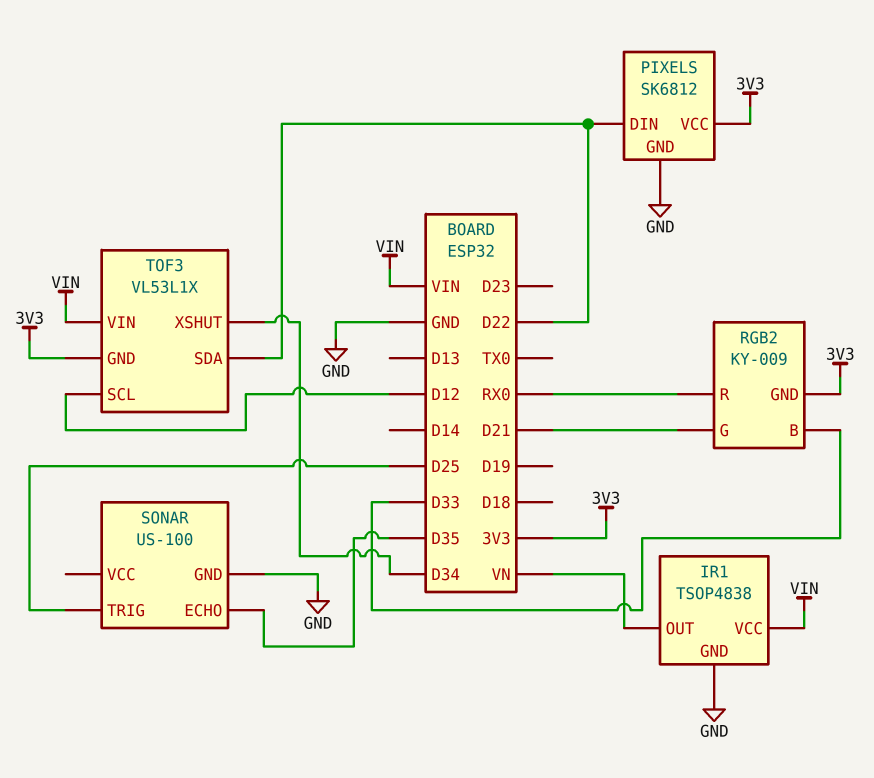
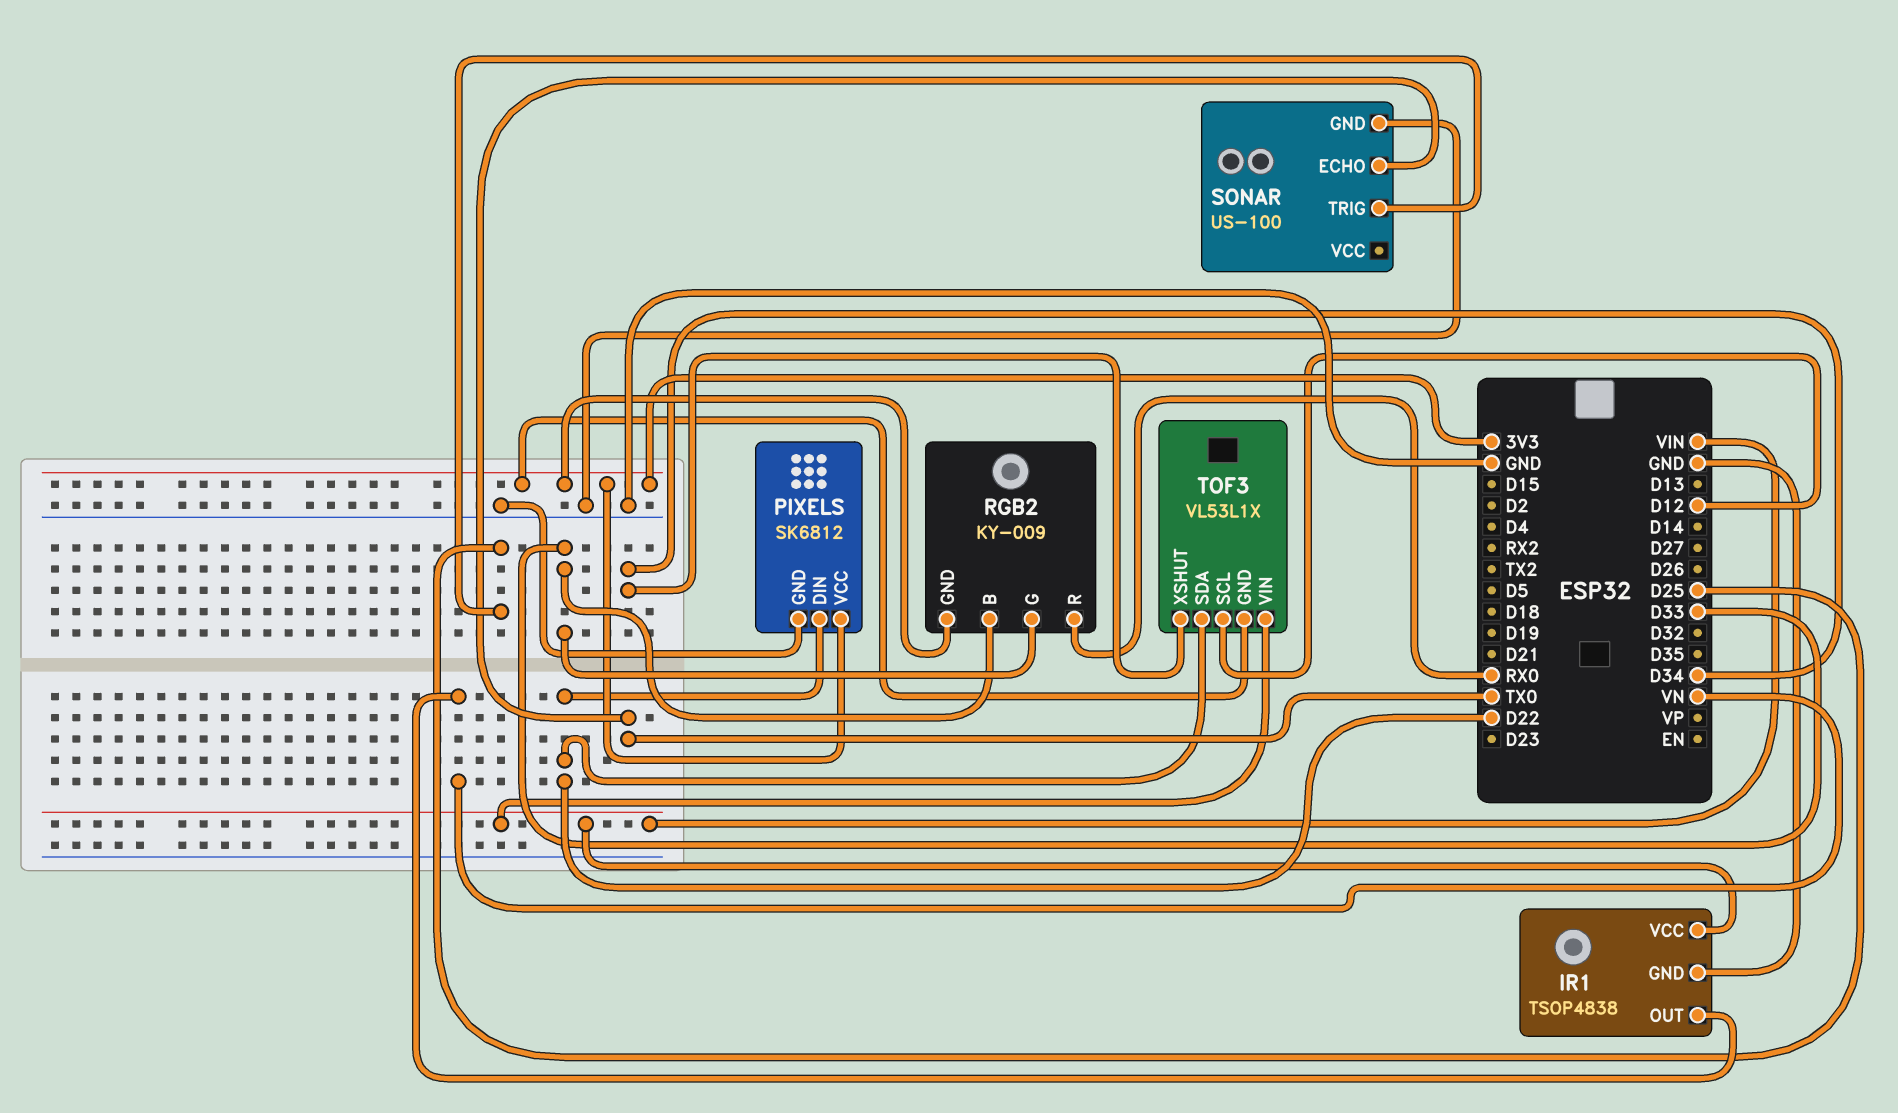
RGB2 pin G: D21 -> D33
SONAR pin ECHO: D35 -> TX0

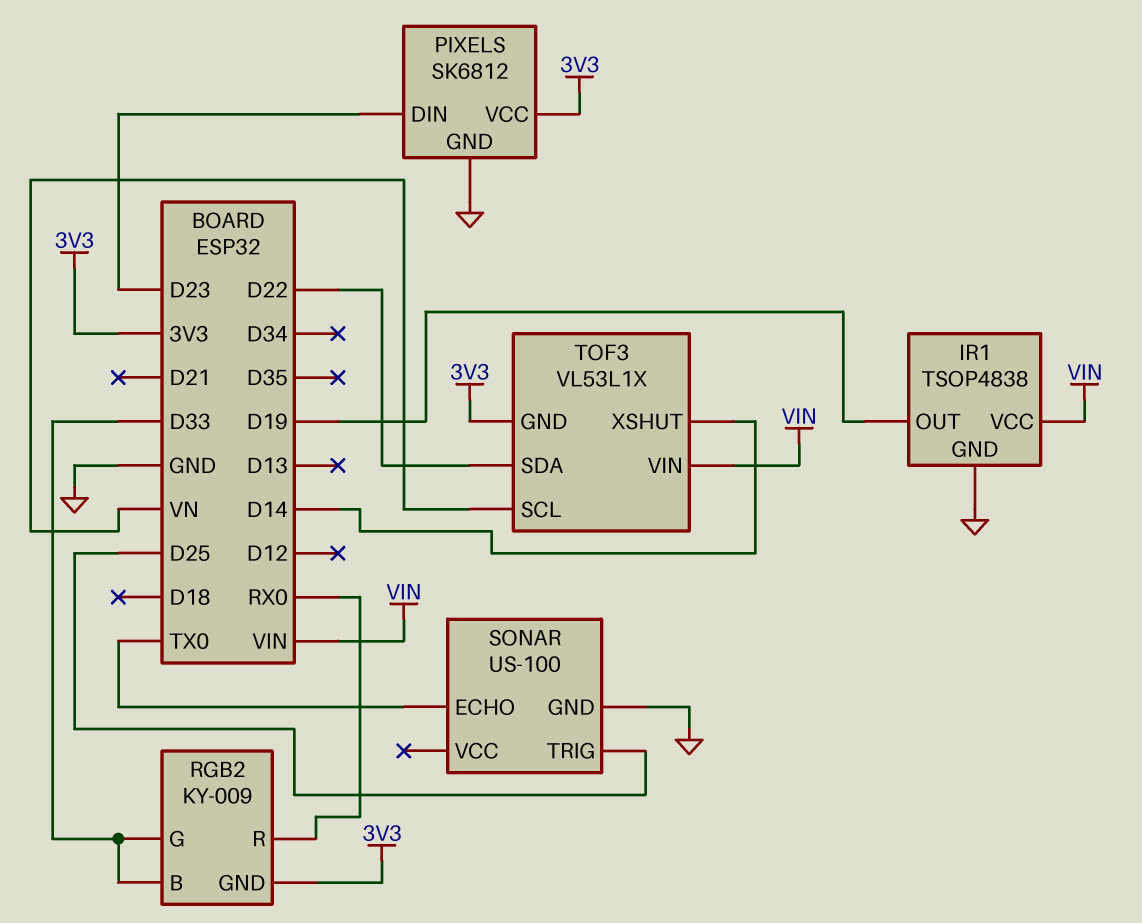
IR1 pin OUT: VN -> D19
PIXELS pin DIN: D22 -> D23
TOF3 pin SCL: D12 -> VN
TOF3 pin XSHUT: D34 -> D14

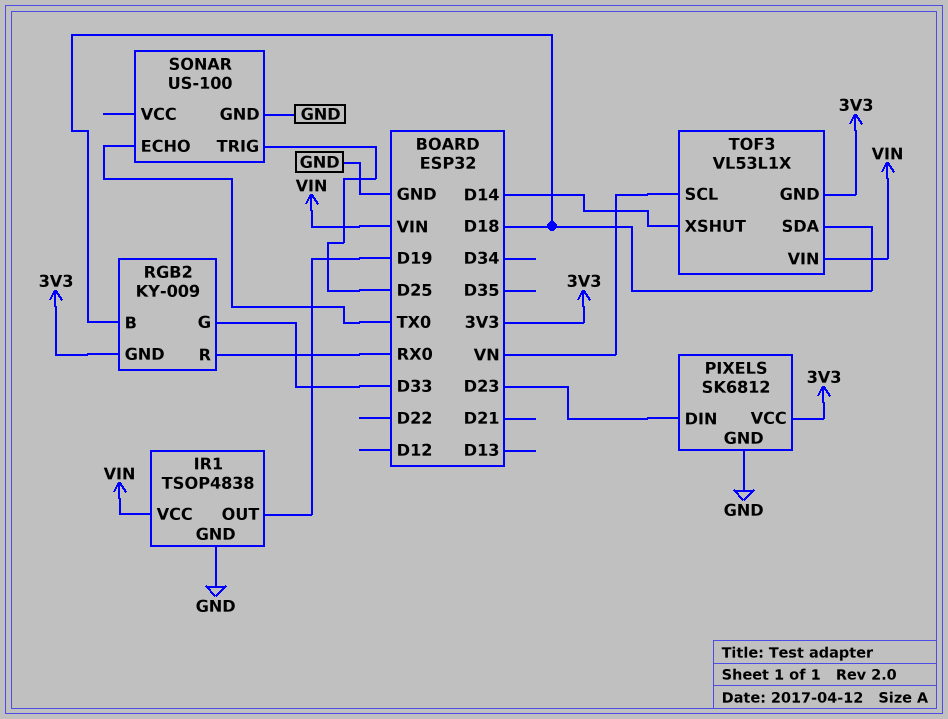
RGB2 pin B: D33 -> D18
TOF3 pin SDA: D22 -> D18

